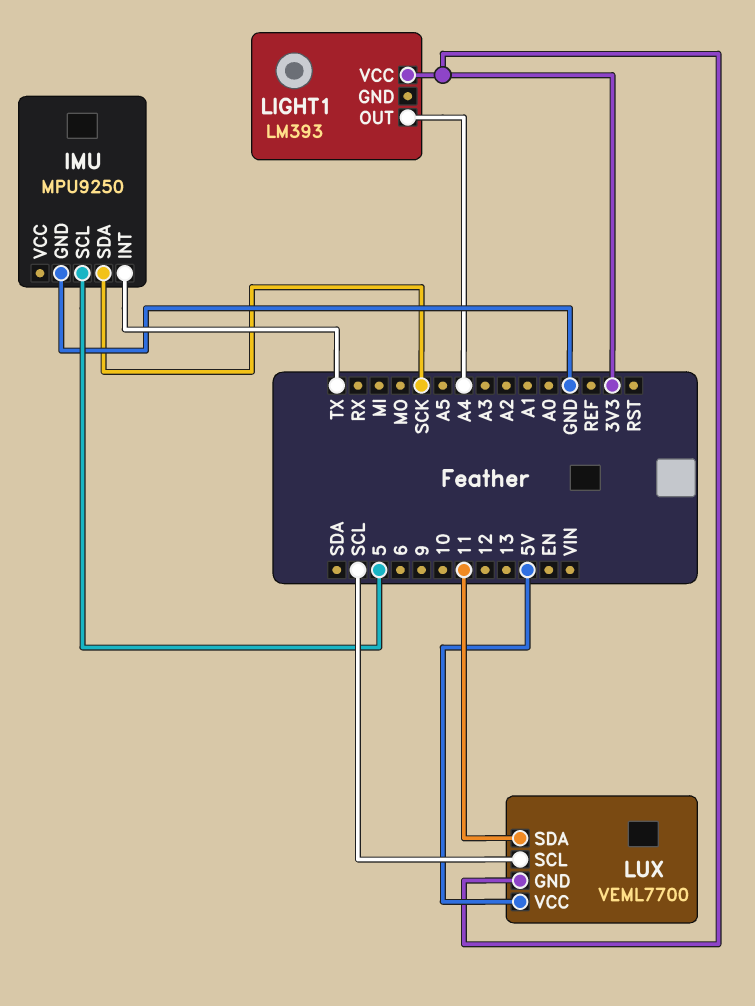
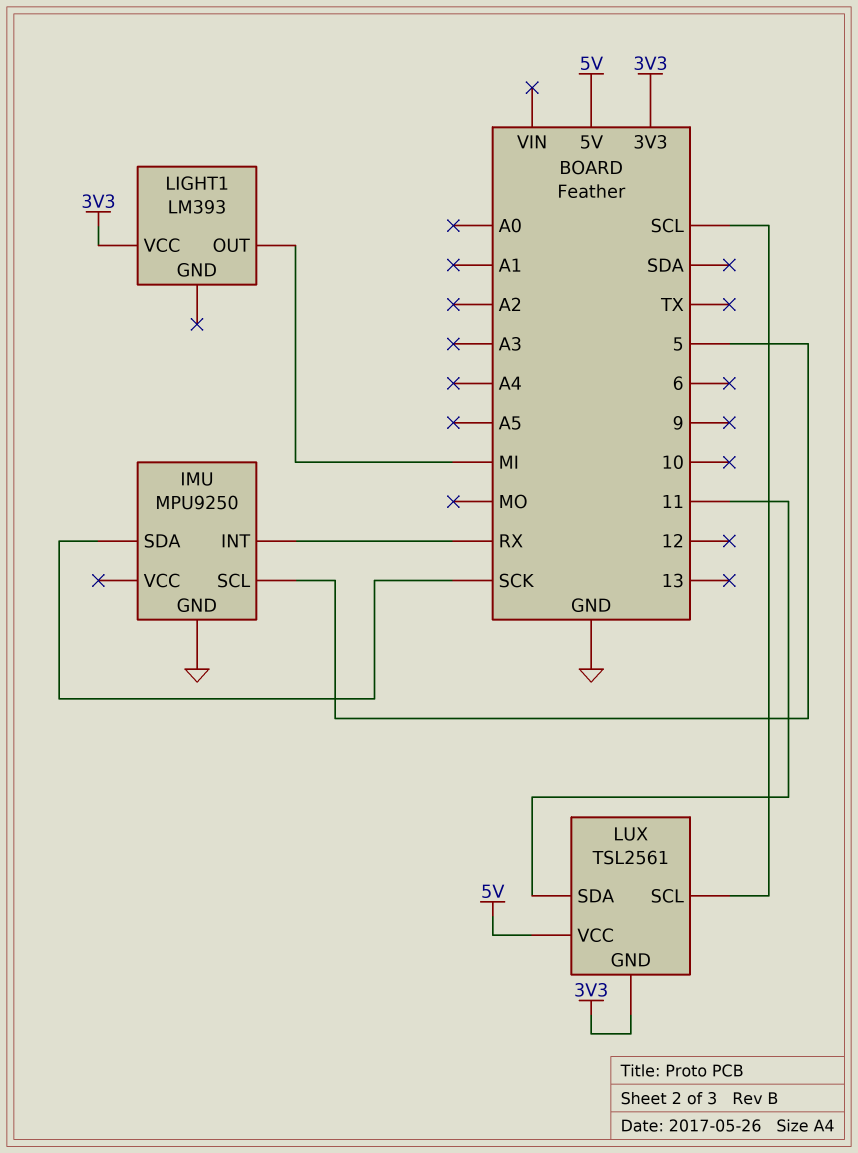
IMU pin INT: TX -> RX
LIGHT1 pin OUT: A4 -> MI
LUX: VEML7700 -> TSL2561

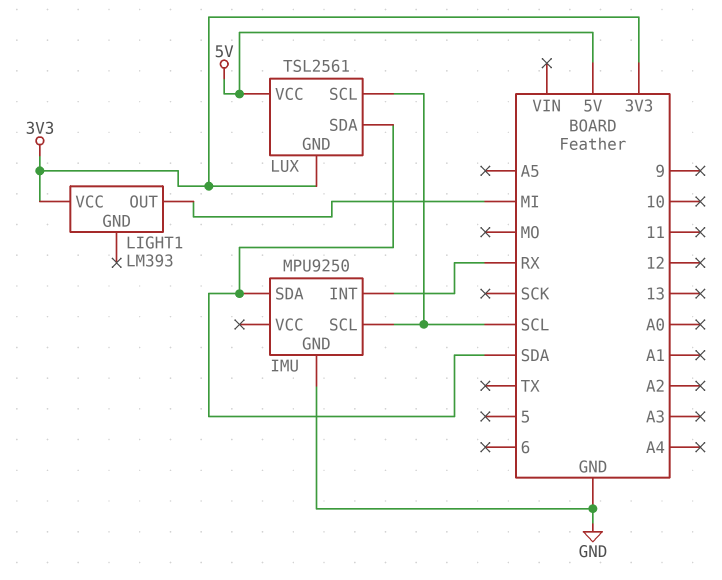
IMU pin SCL: 5 -> SCL
IMU pin SDA: SCK -> SDA
LUX pin SDA: 11 -> SDA

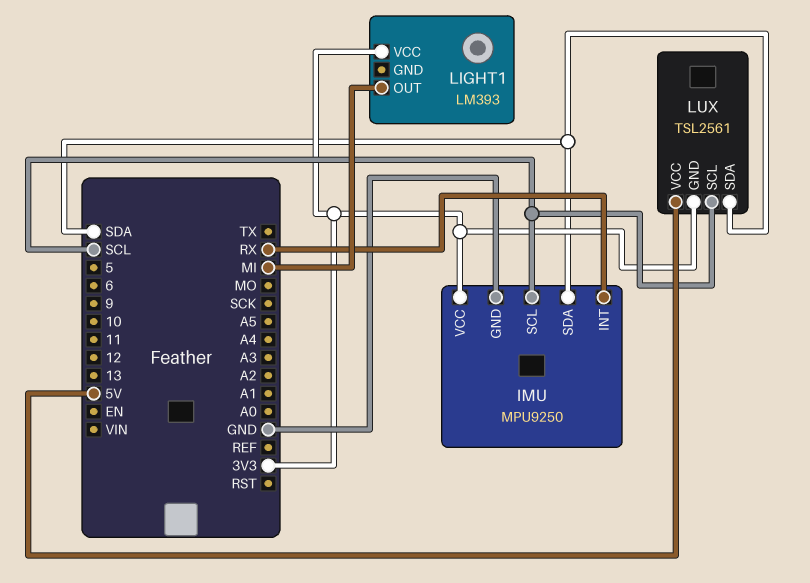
IMU pin VCC: none -> 3V3

